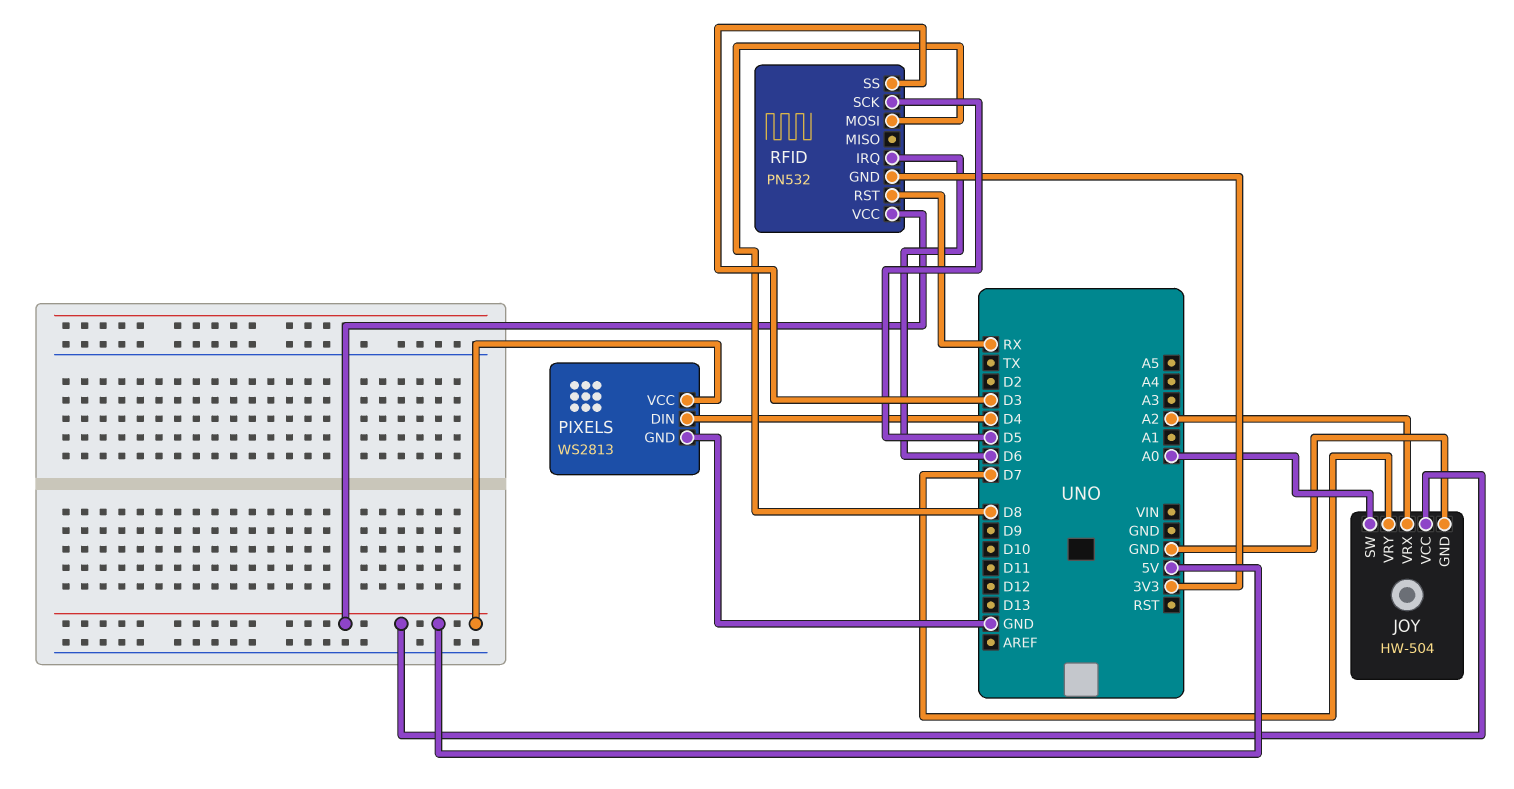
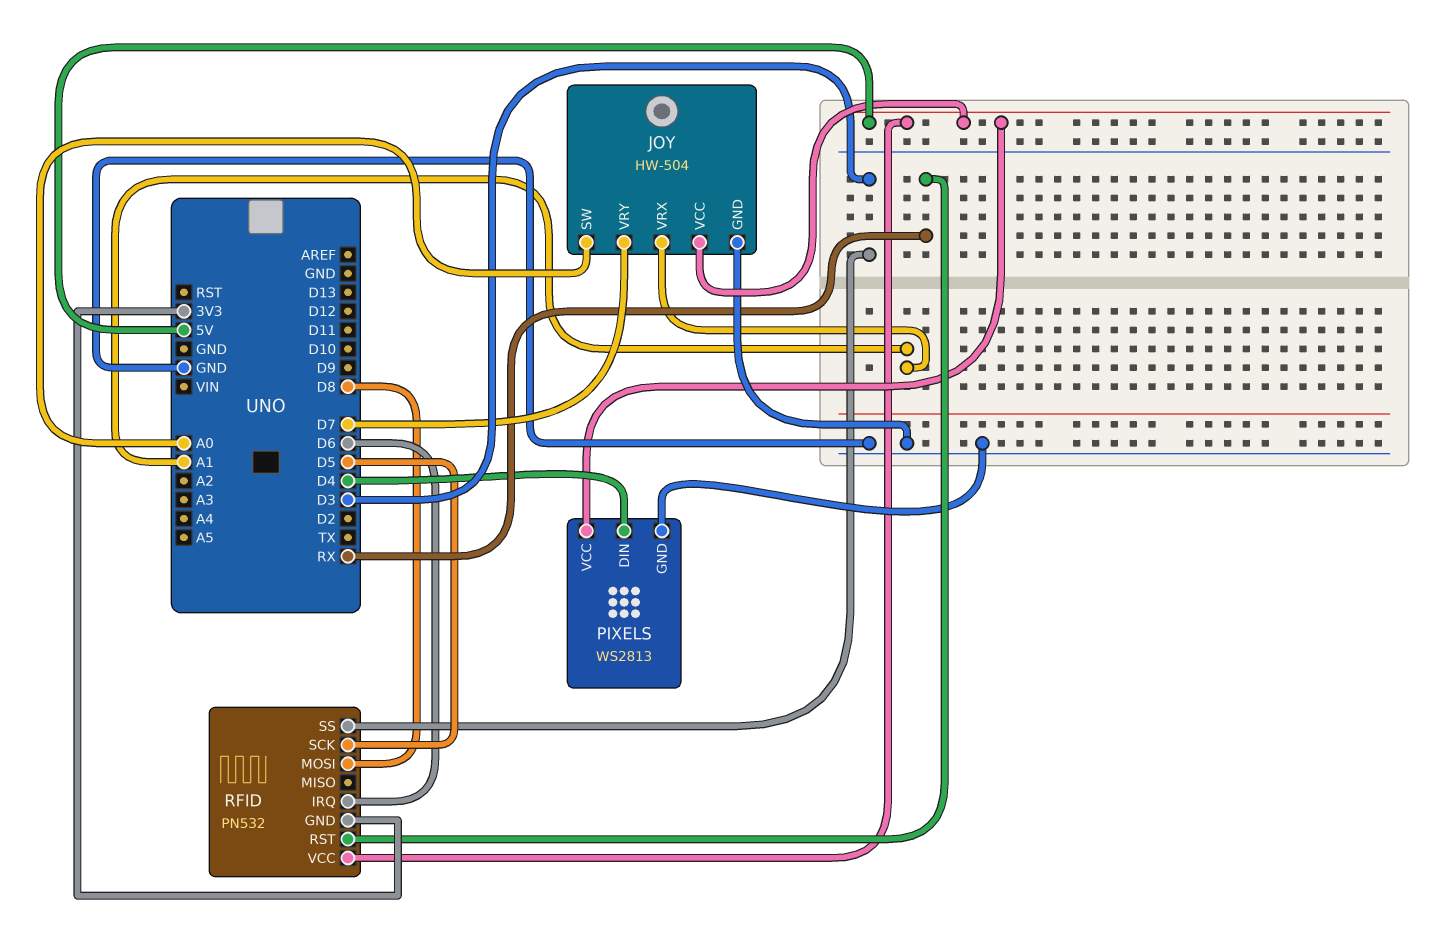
JOY pin VRX: A2 -> A1

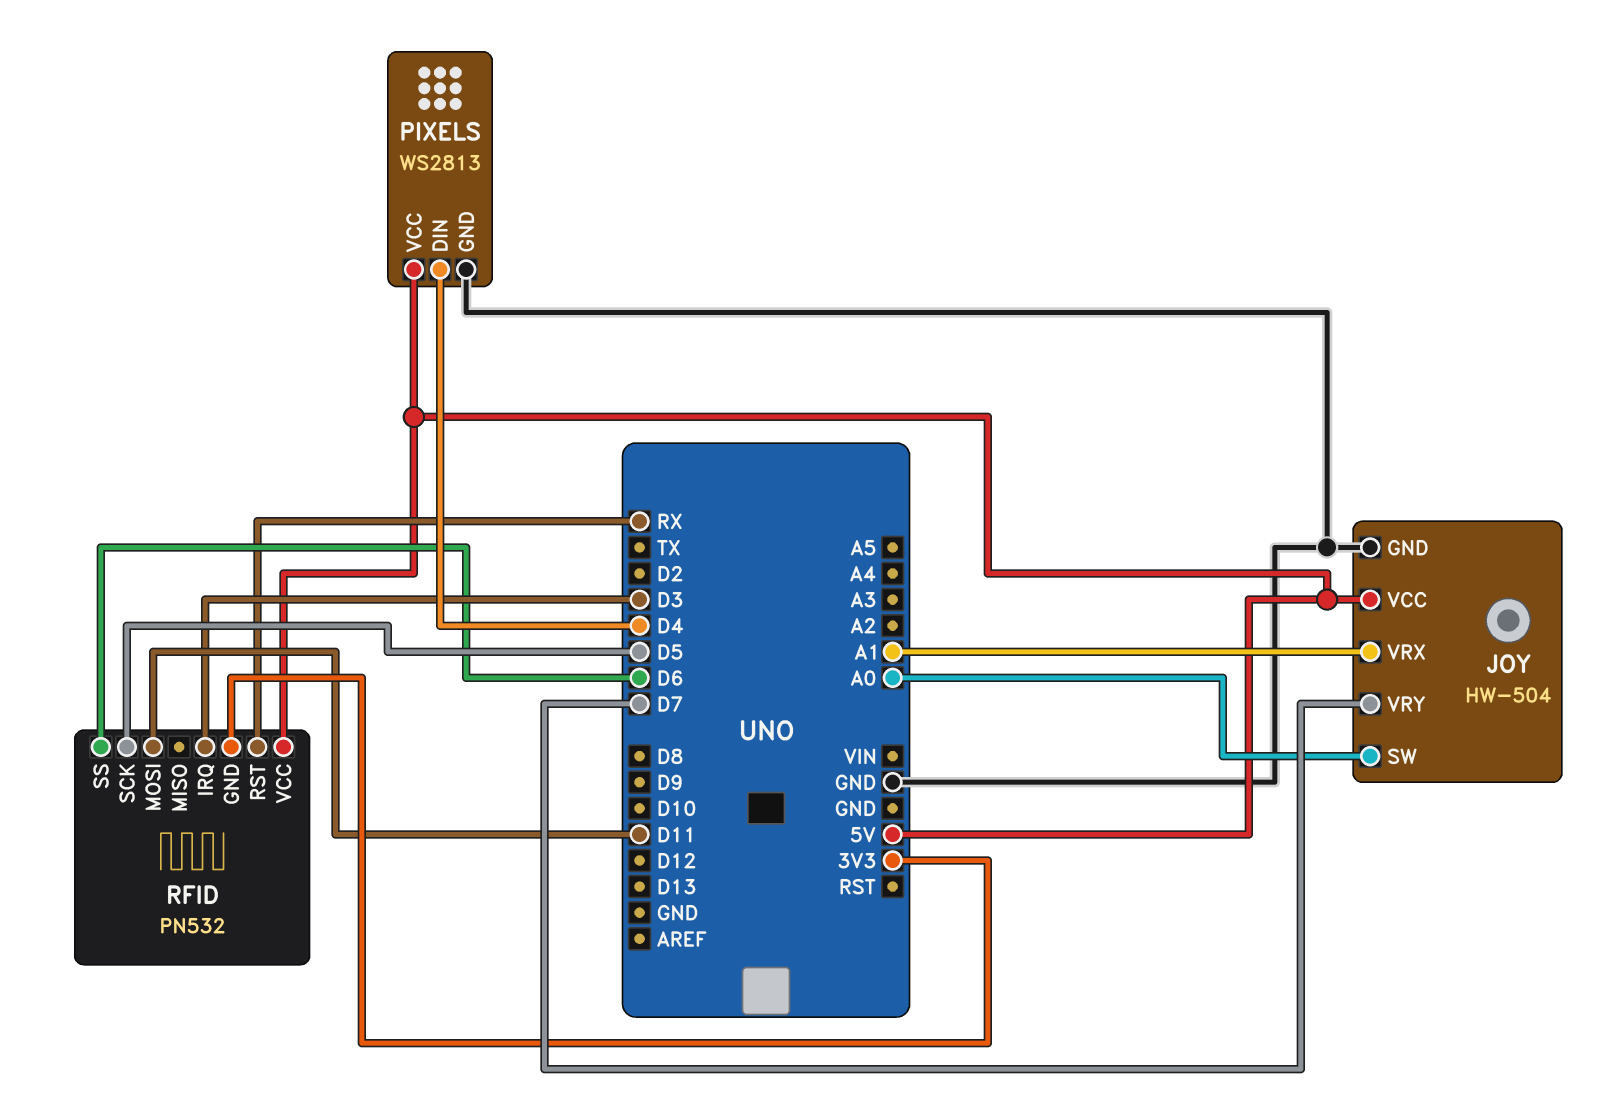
RFID pin IRQ: D6 -> D3
RFID pin MOSI: D8 -> D11
RFID pin SS: D3 -> D6

